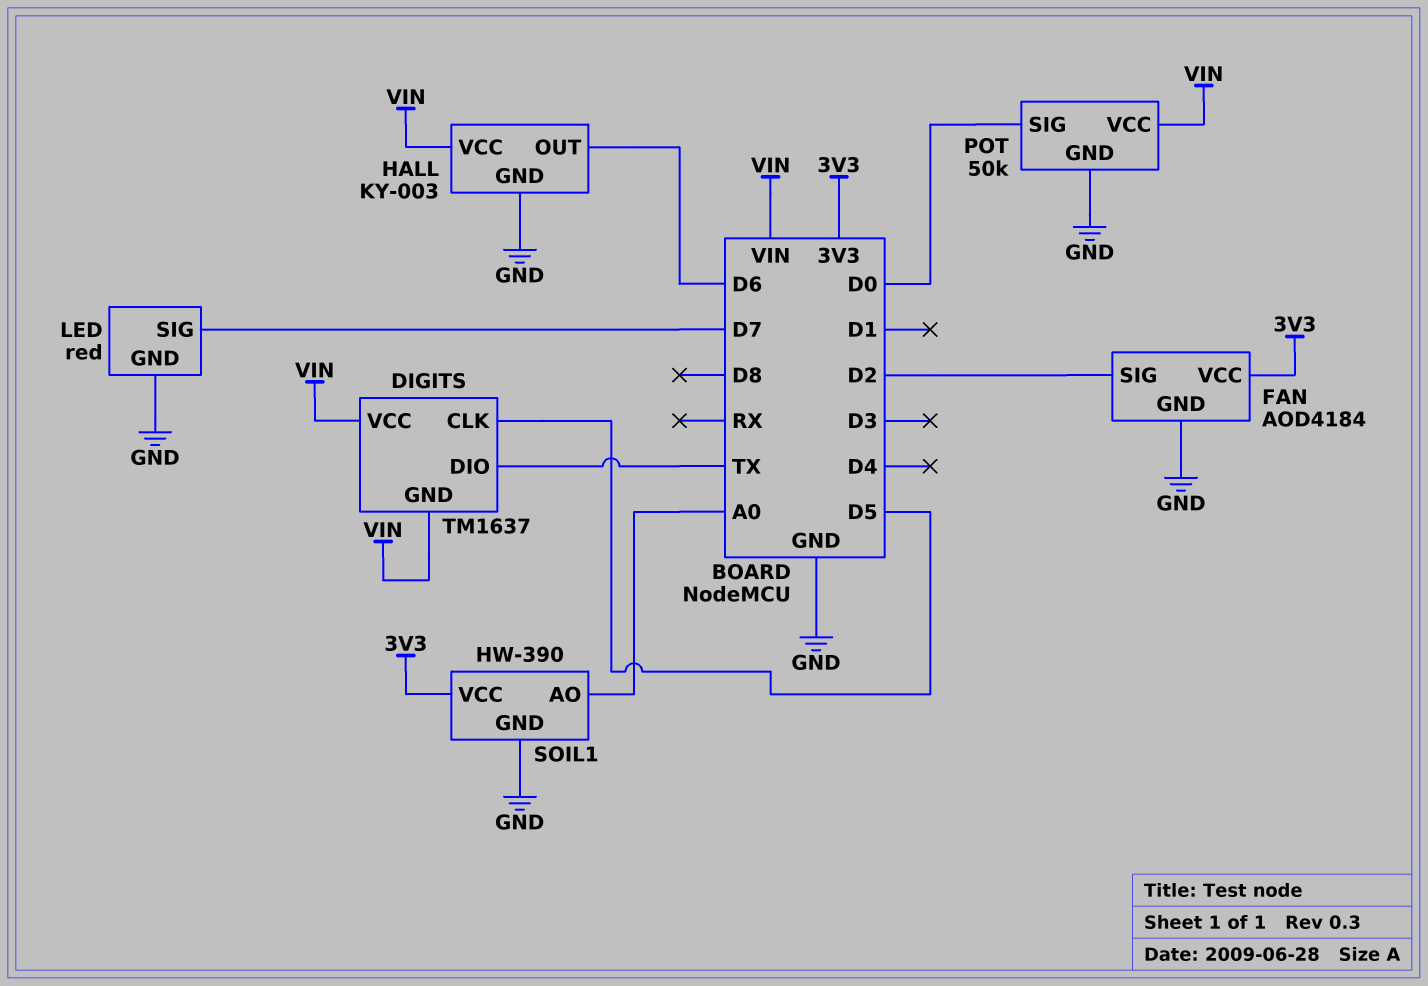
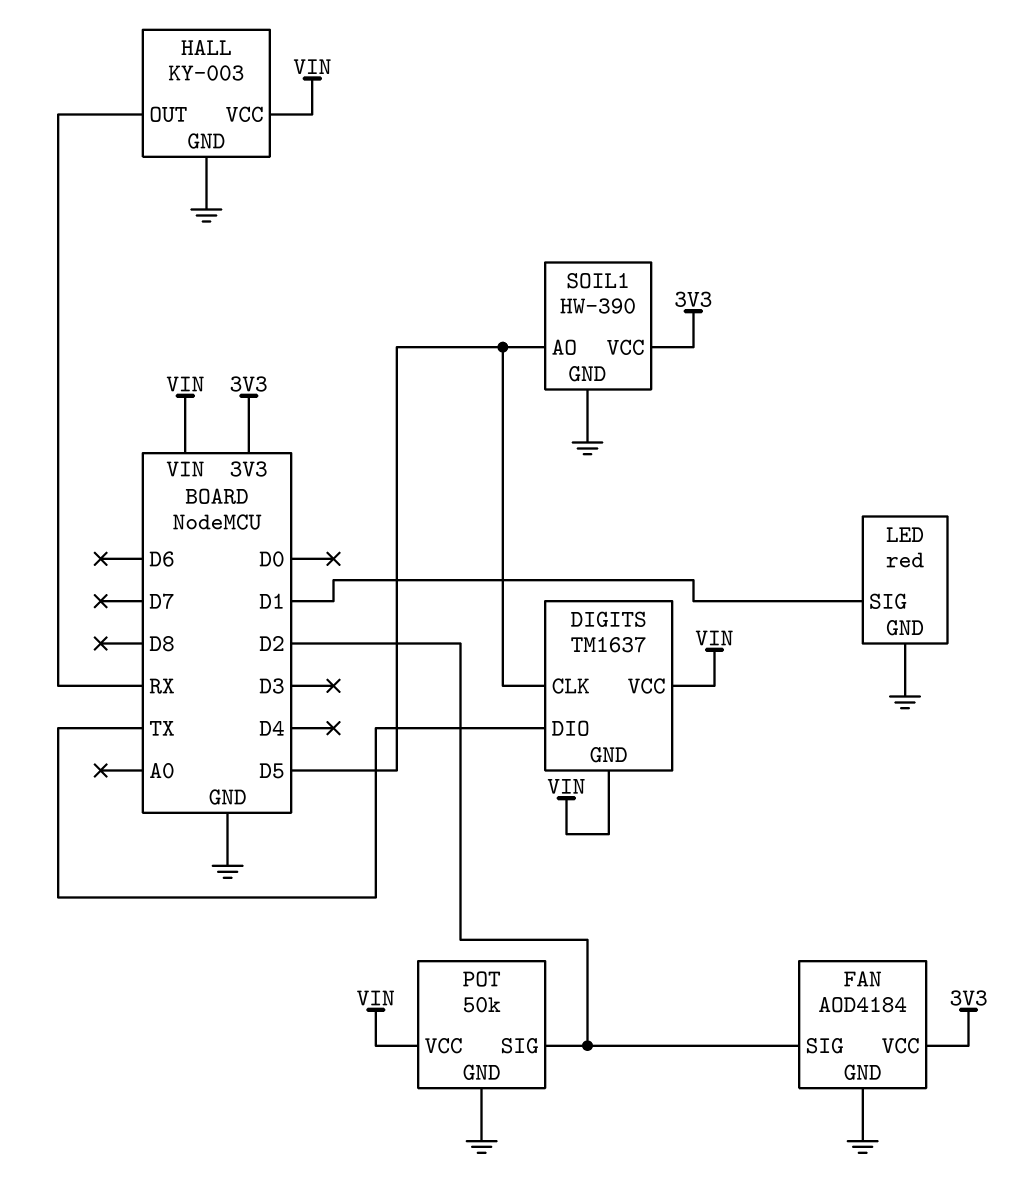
HALL pin OUT: D6 -> RX
LED pin SIG: D7 -> D1
POT pin SIG: D0 -> D2
SOIL1 pin AO: A0 -> D5

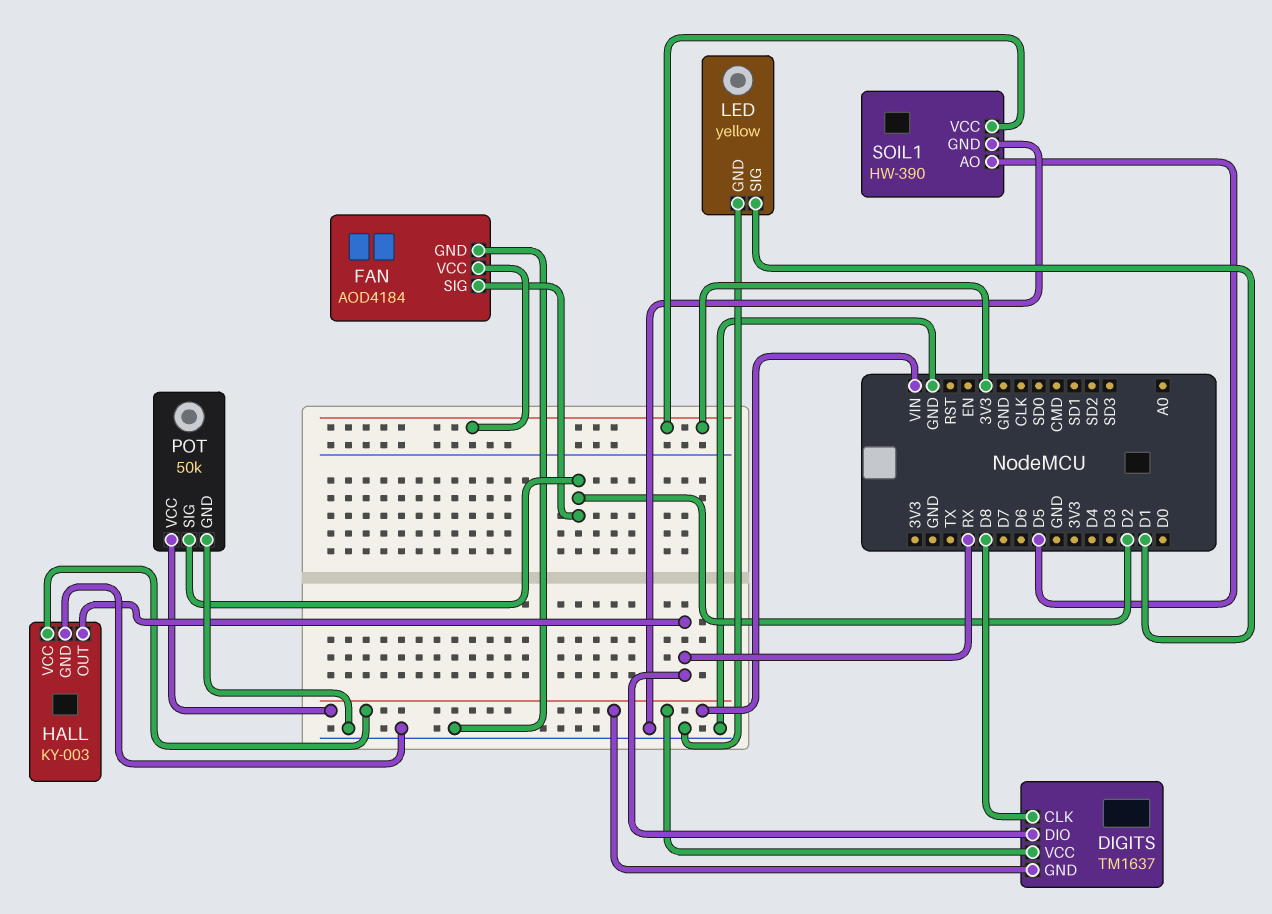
DIGITS pin CLK: D5 -> D8
DIGITS pin DIO: TX -> RX
LED: red -> yellow

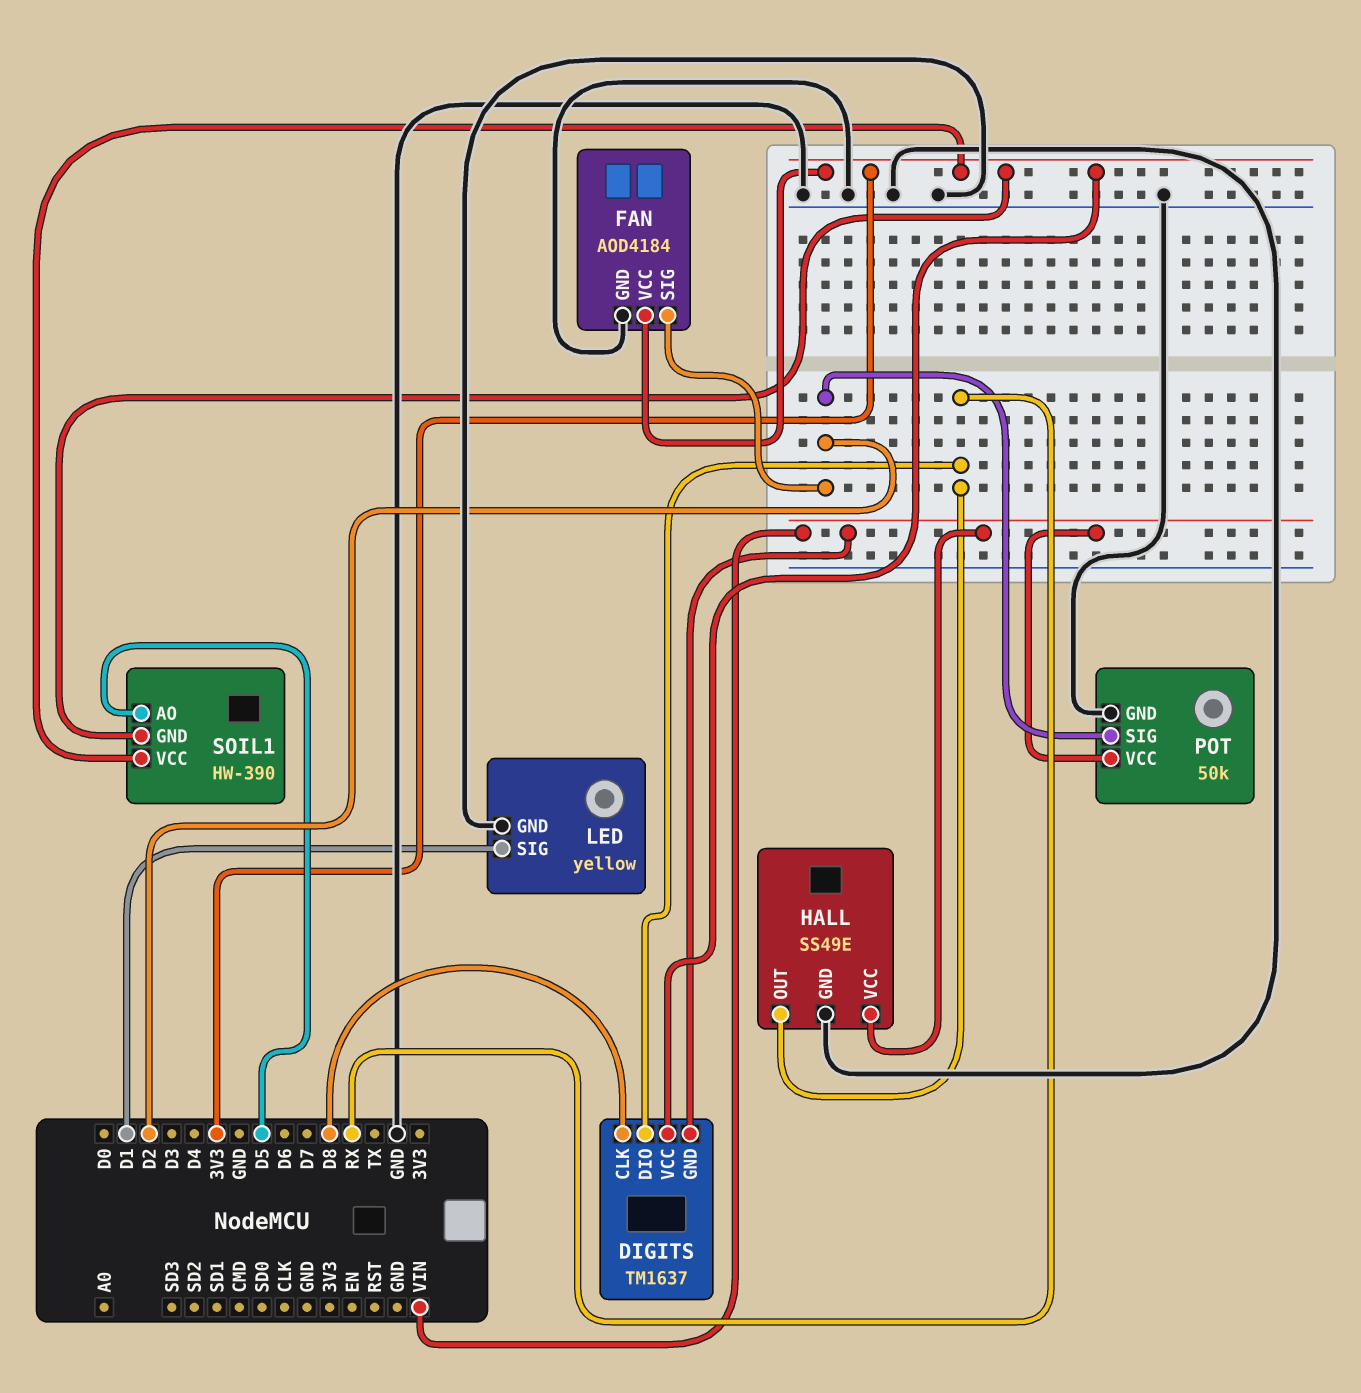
DIGITS pin VCC: VIN -> 3V3
HALL: KY-003 -> SS49E
SOIL1 pin GND: GND -> 3V3

